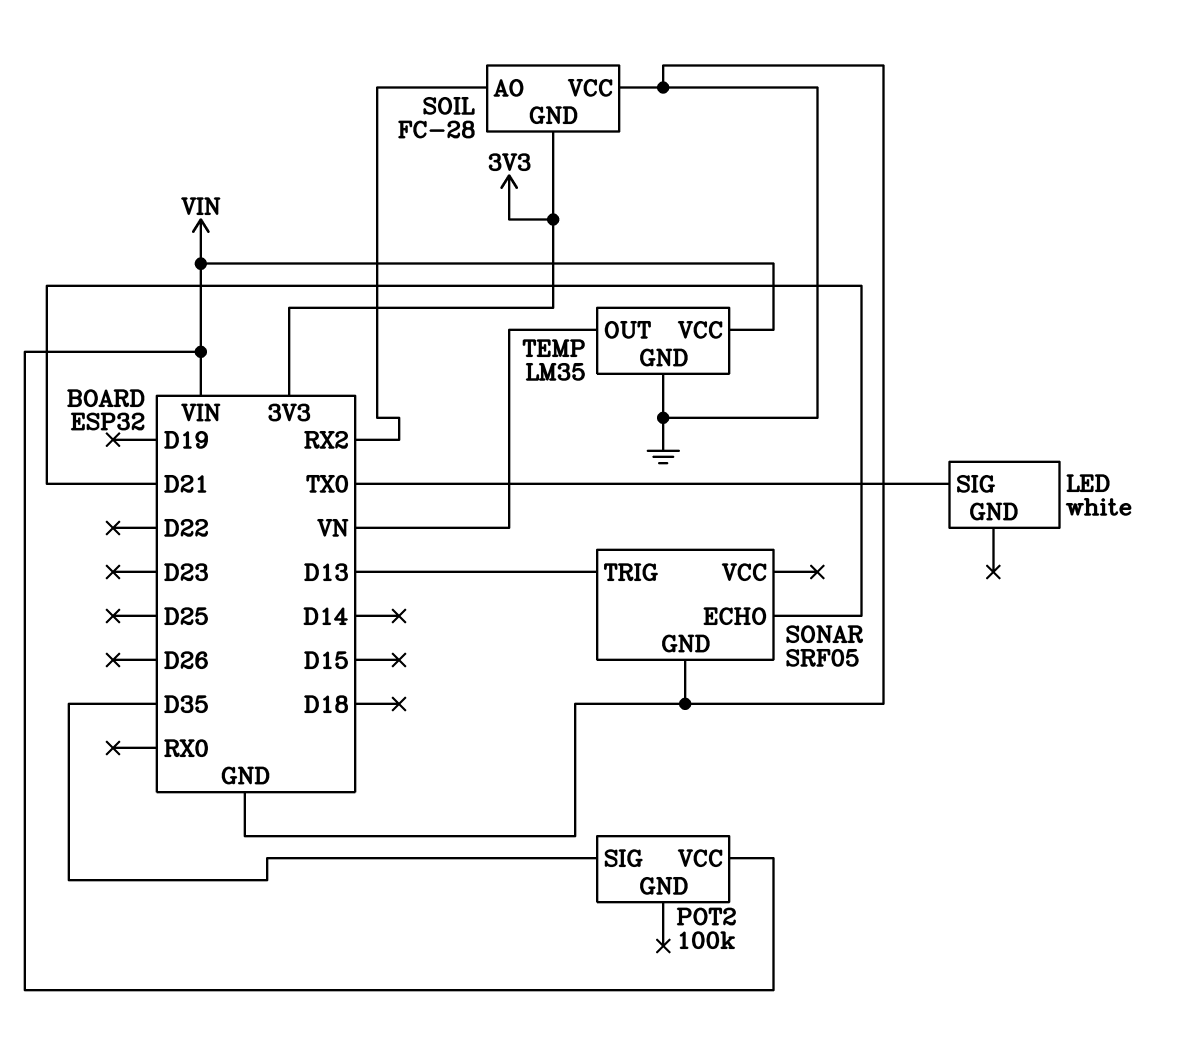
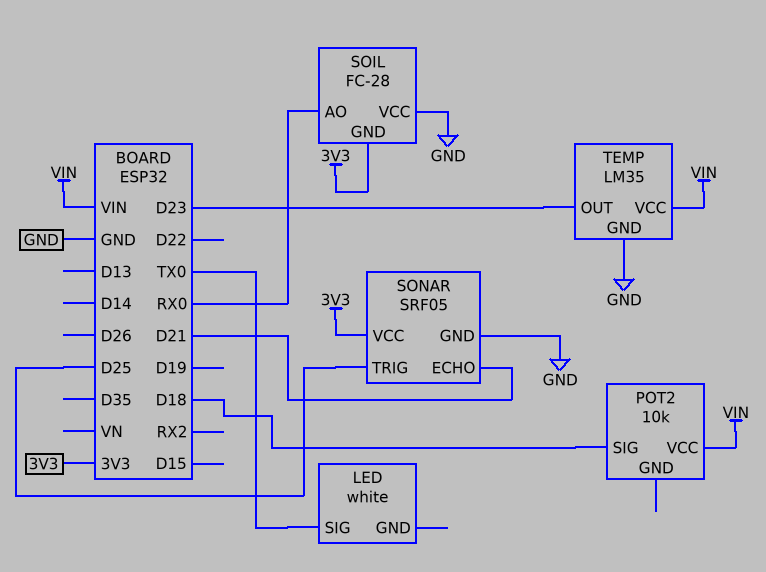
POT2: 100k -> 10k
POT2 pin SIG: D35 -> D18
SOIL pin AO: RX2 -> RX0
SONAR pin TRIG: D13 -> D25
SONAR pin VCC: none -> 3V3
TEMP pin OUT: VN -> D23

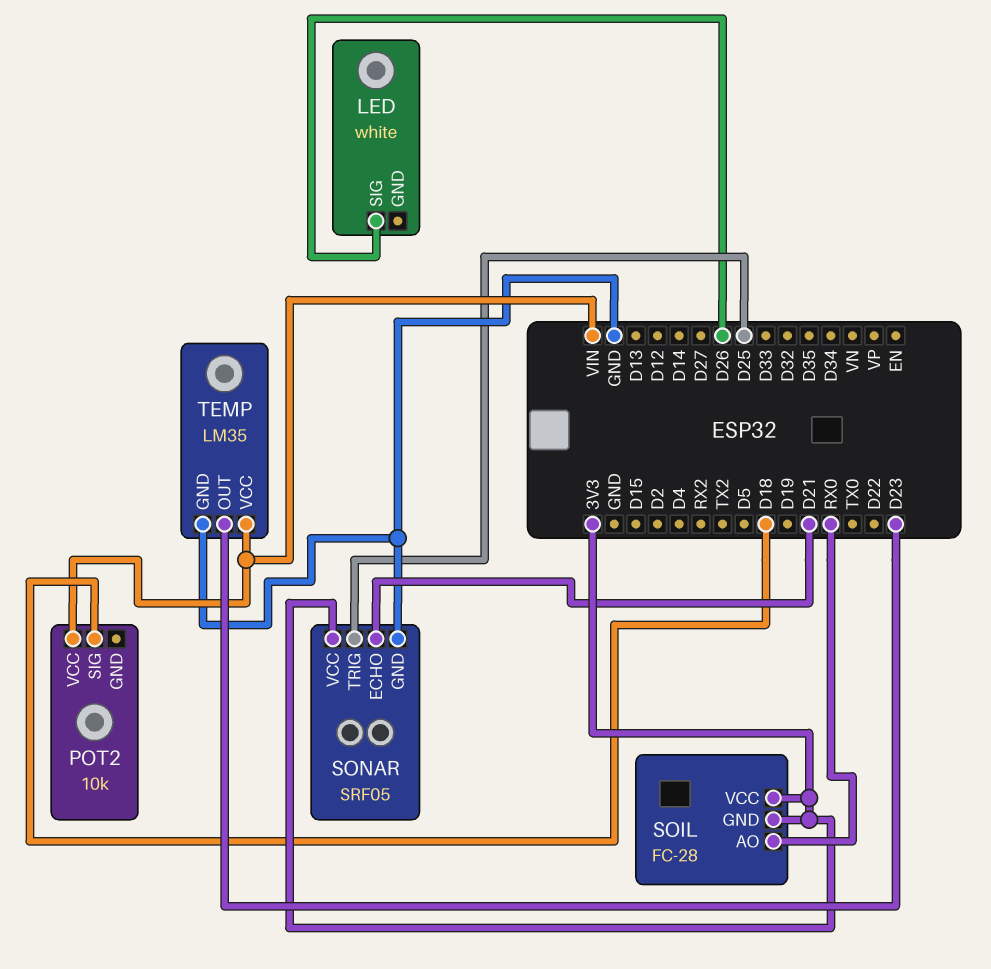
LED pin SIG: TX0 -> D26
SOIL pin VCC: GND -> 3V3

